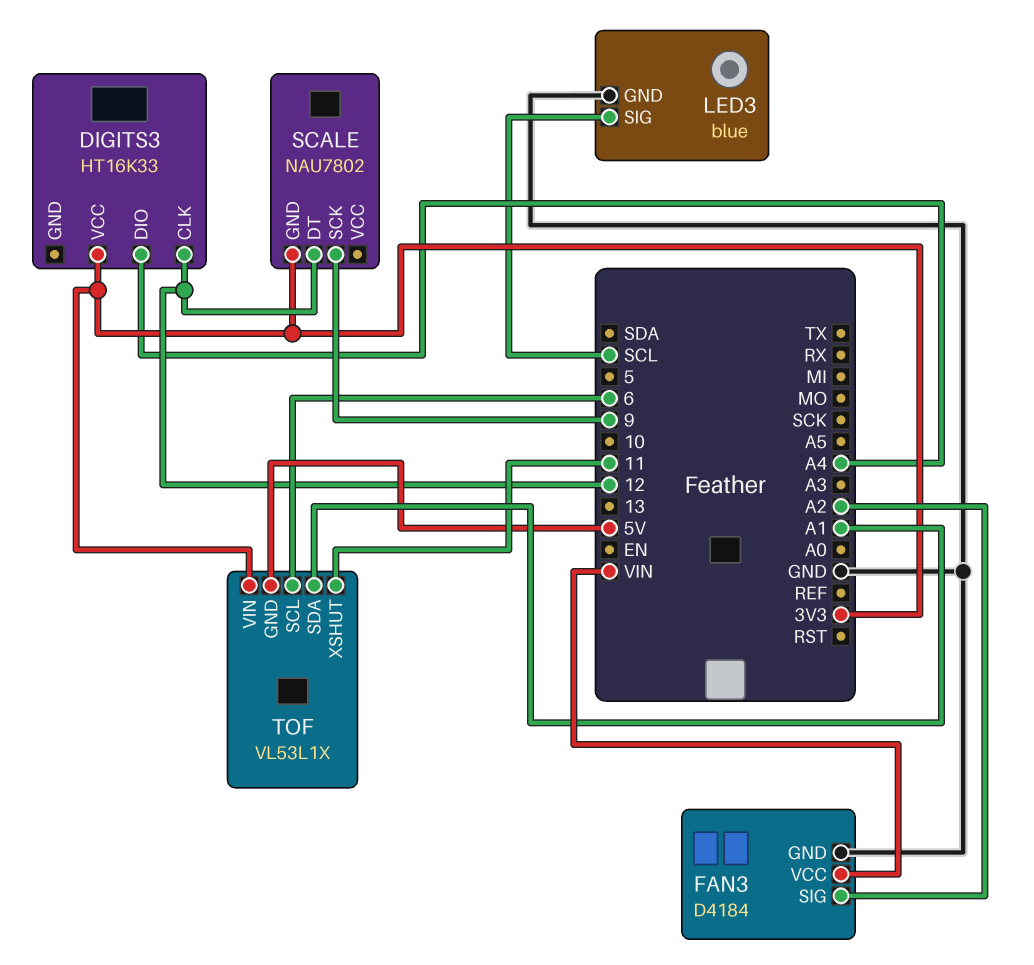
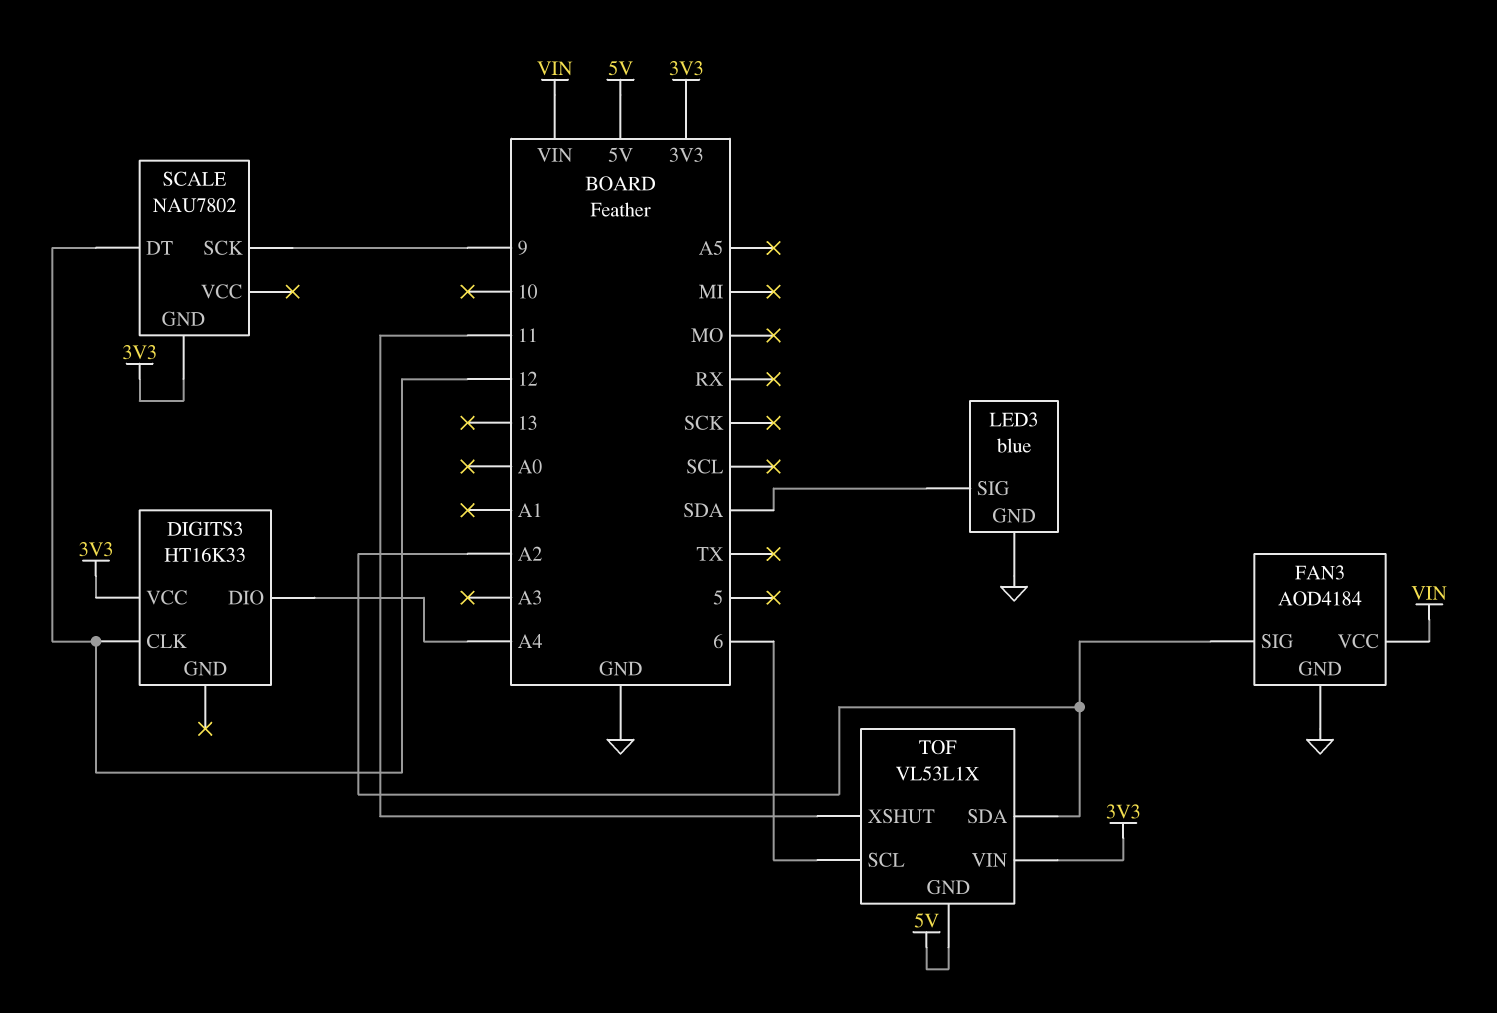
FAN3: D4184 -> AOD4184
LED3 pin SIG: SCL -> SDA
TOF pin SDA: A1 -> A2

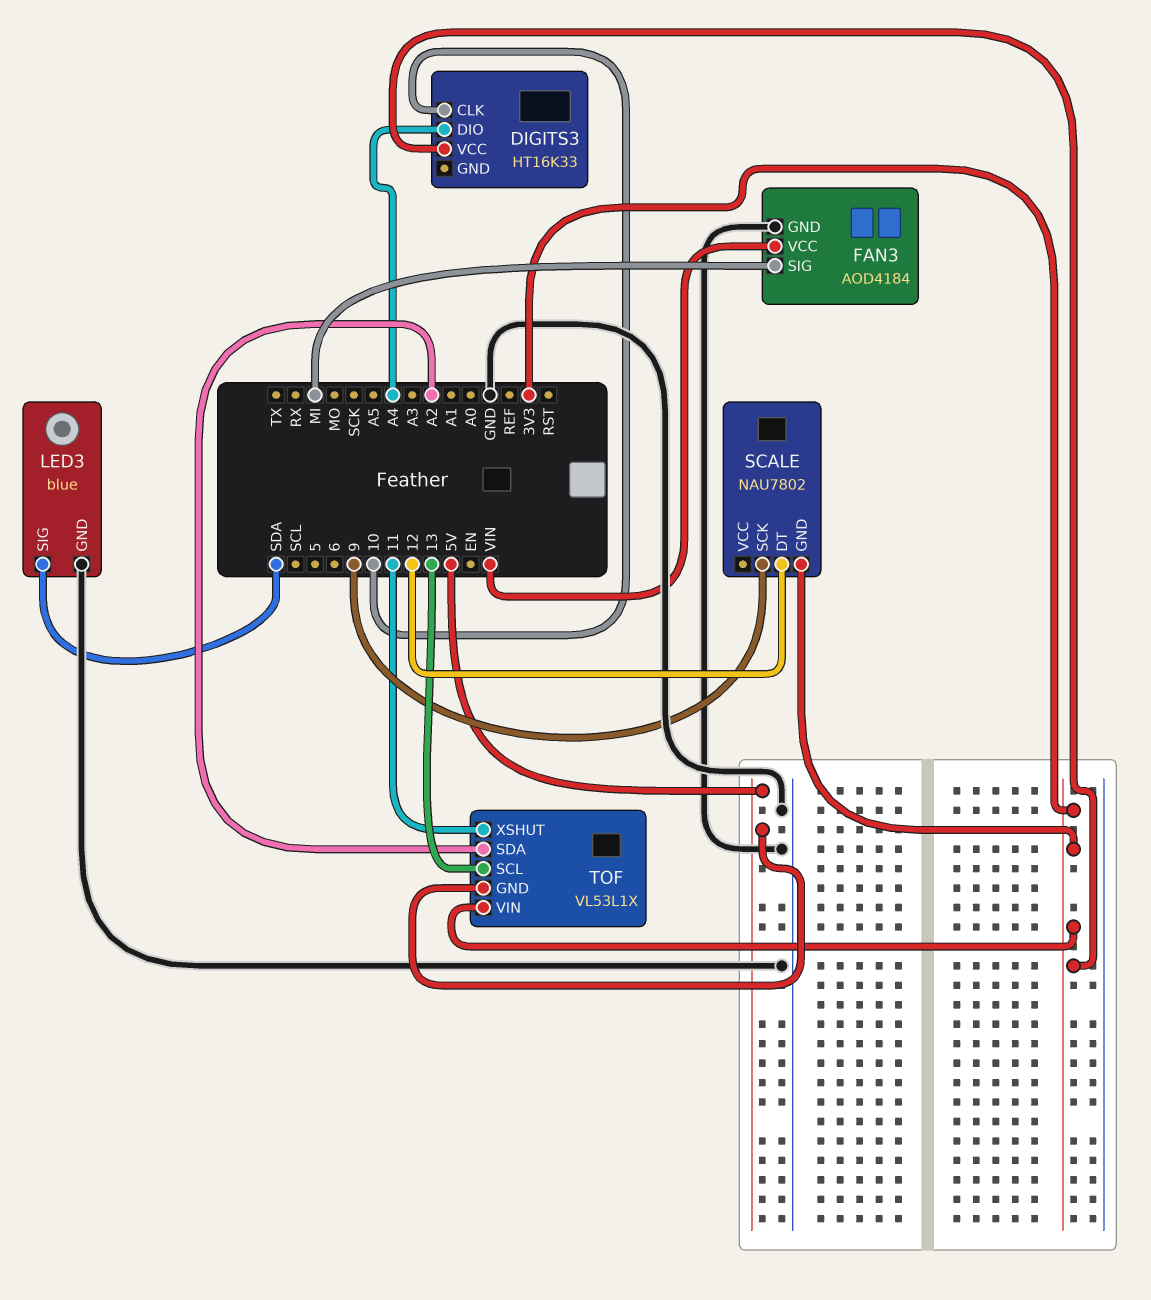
DIGITS3 pin CLK: 12 -> 10
FAN3 pin SIG: A2 -> MI
TOF pin SCL: 6 -> 13

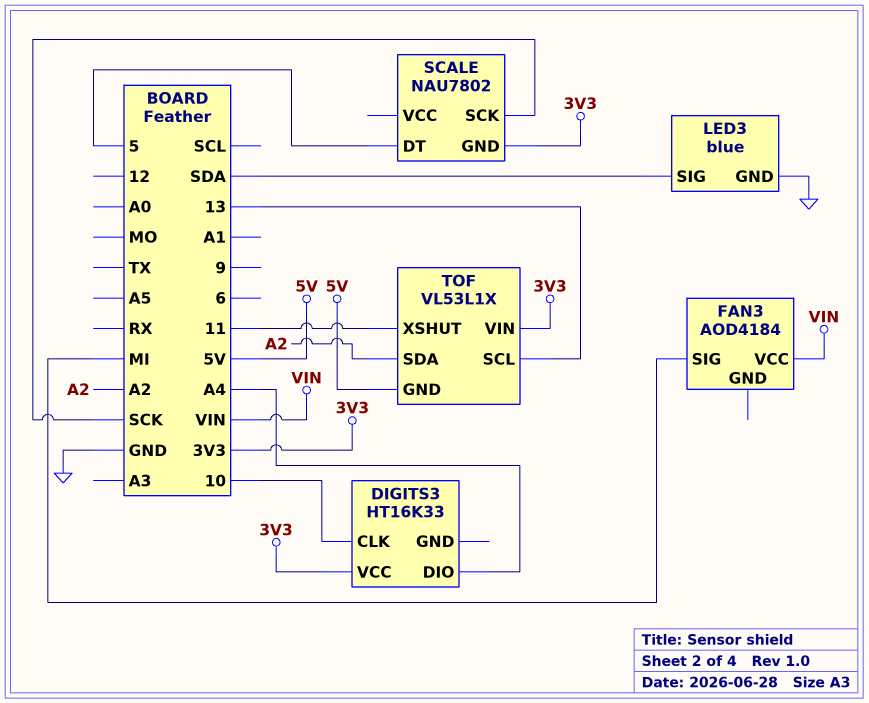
FAN3 pin GND: GND -> none
SCALE pin DT: 12 -> 5
SCALE pin SCK: 9 -> SCK

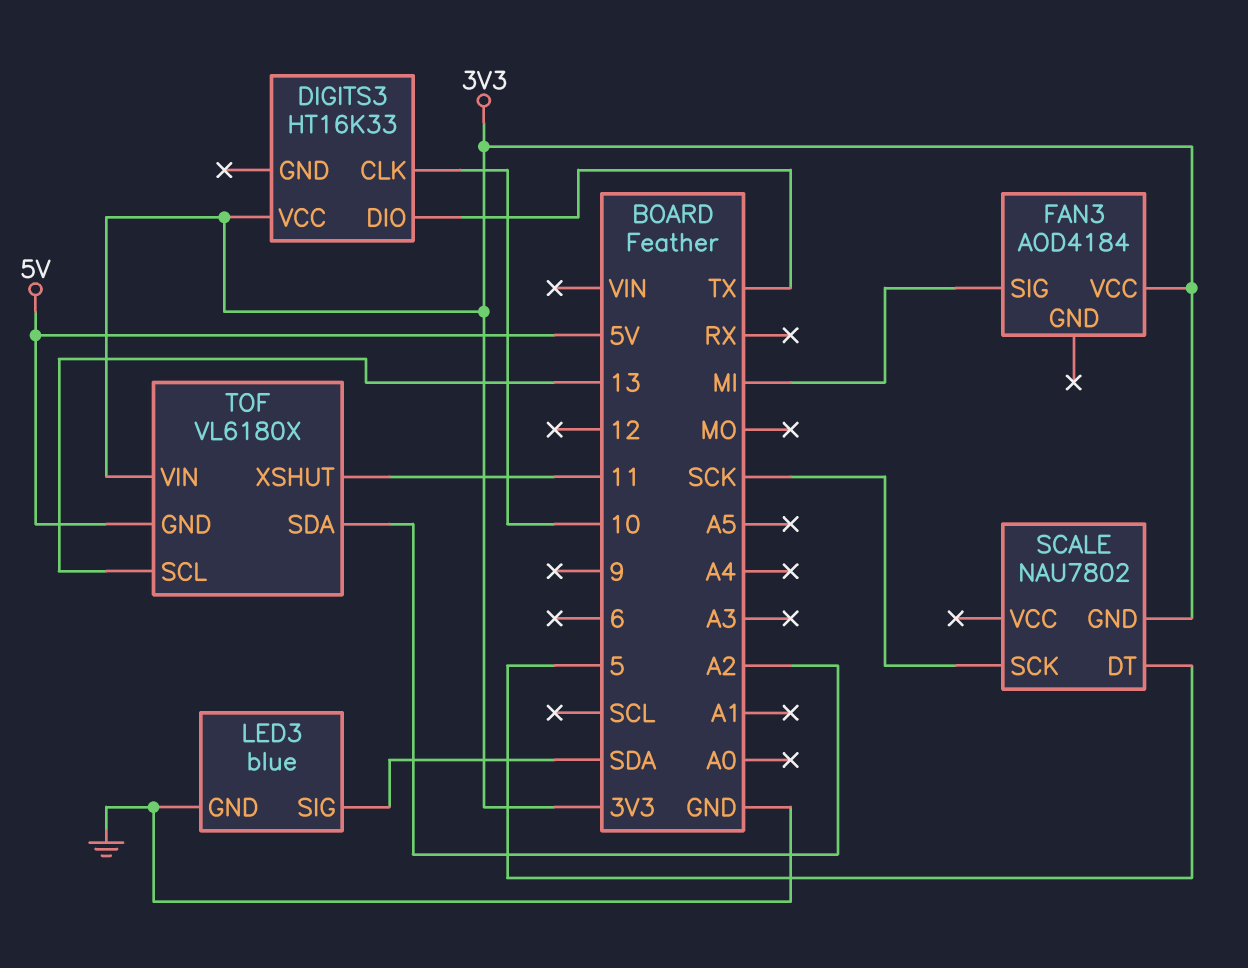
DIGITS3 pin DIO: A4 -> TX
FAN3 pin VCC: VIN -> 3V3
TOF: VL53L1X -> VL6180X

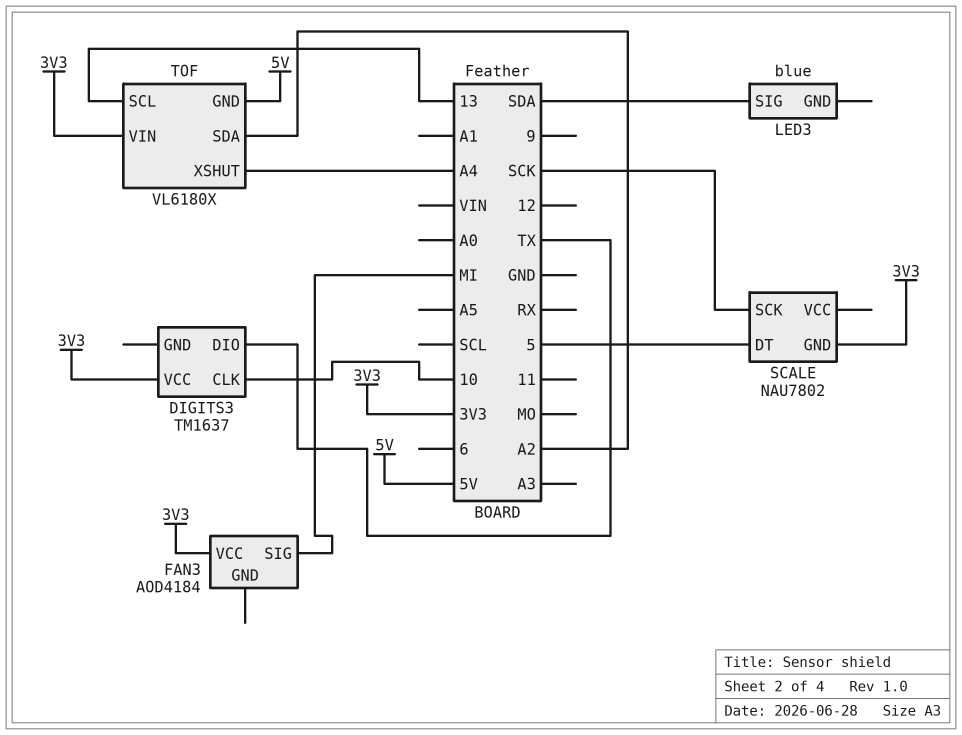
DIGITS3: HT16K33 -> TM1637
LED3 pin GND: GND -> none
TOF pin XSHUT: 11 -> A4

